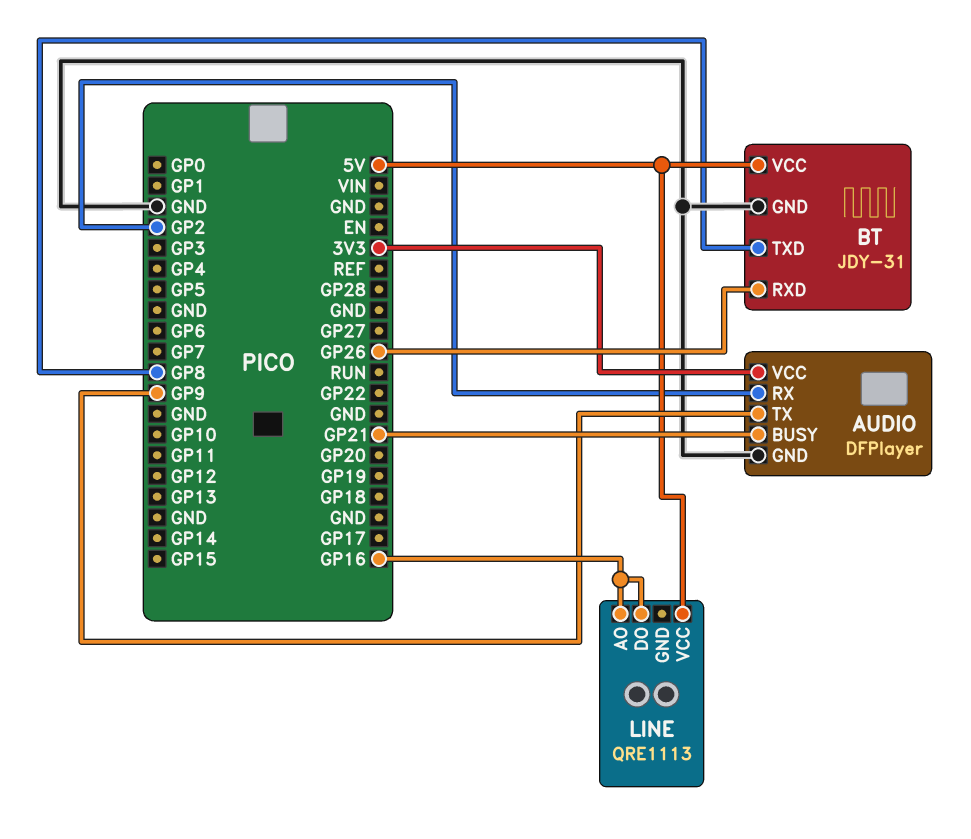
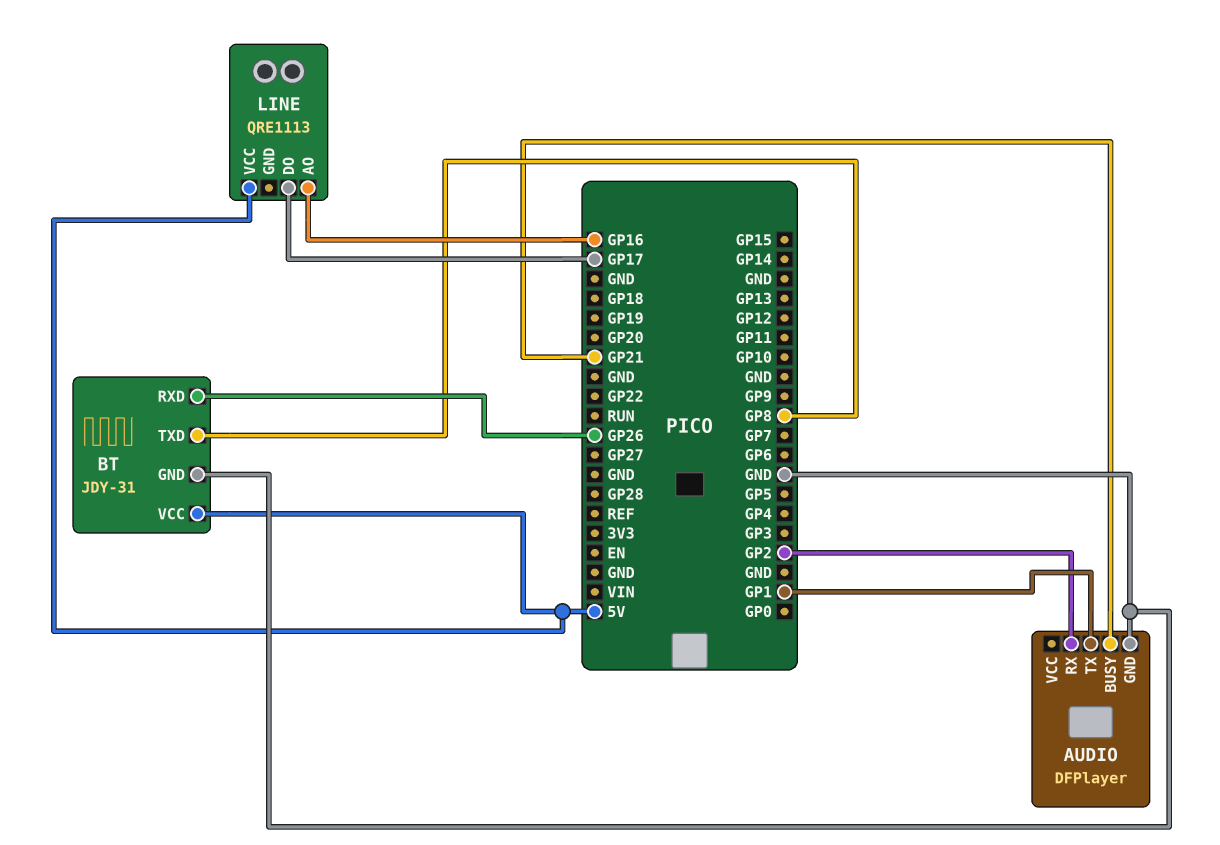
AUDIO pin TX: GP9 -> GP1
AUDIO pin VCC: 3V3 -> none
LINE pin DO: GP16 -> GP17

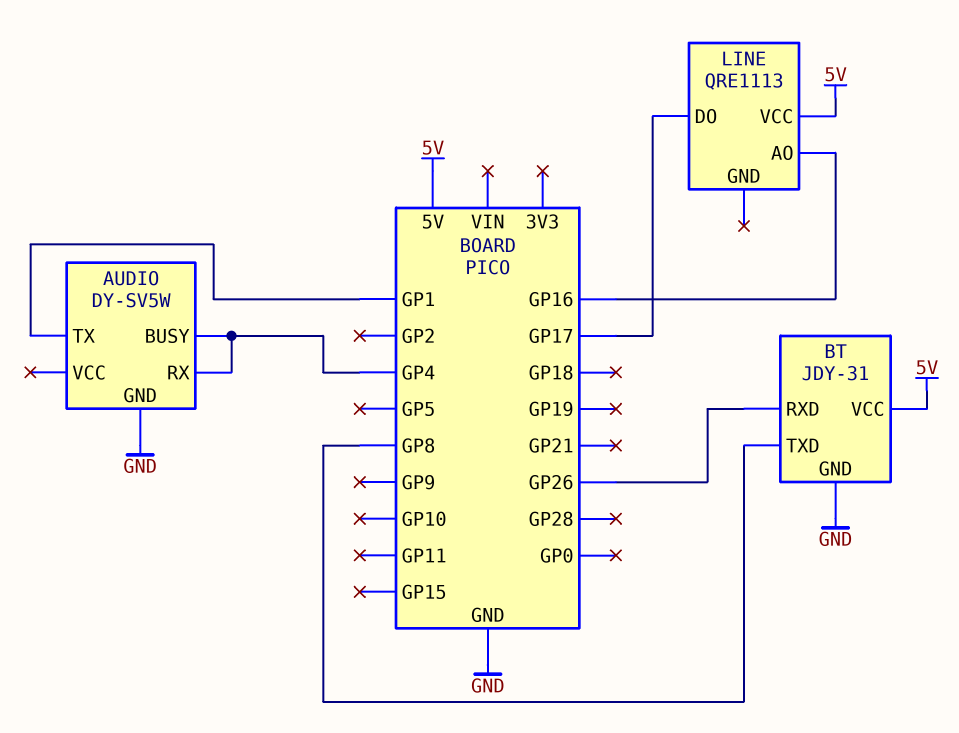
AUDIO: DFPlayer -> DY-SV5W
AUDIO pin BUSY: GP21 -> GP4
AUDIO pin RX: GP2 -> GP4

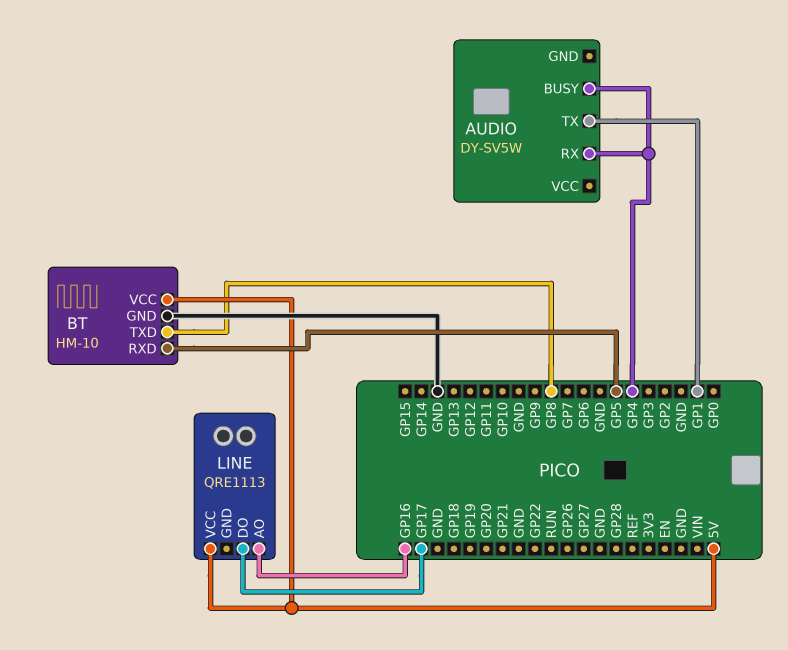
AUDIO pin GND: GND -> none
BT: JDY-31 -> HM-10
BT pin RXD: GP26 -> GP5

